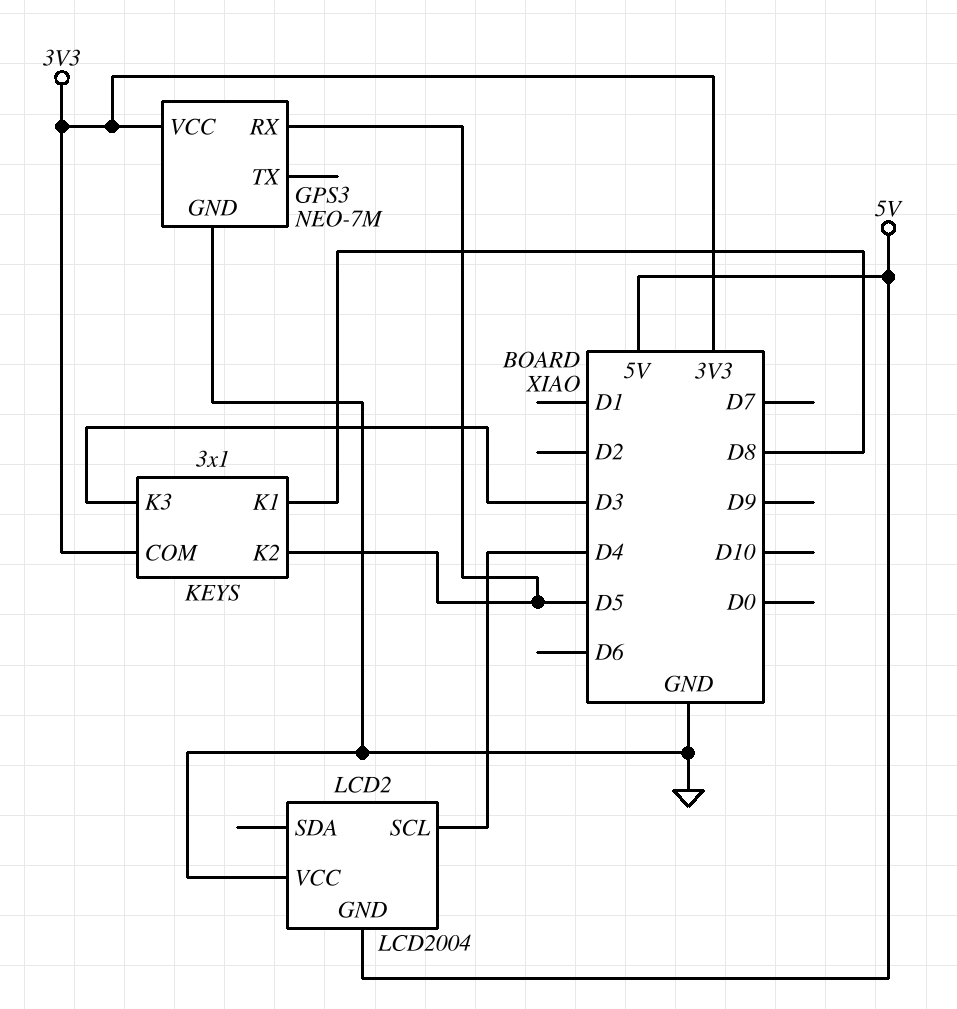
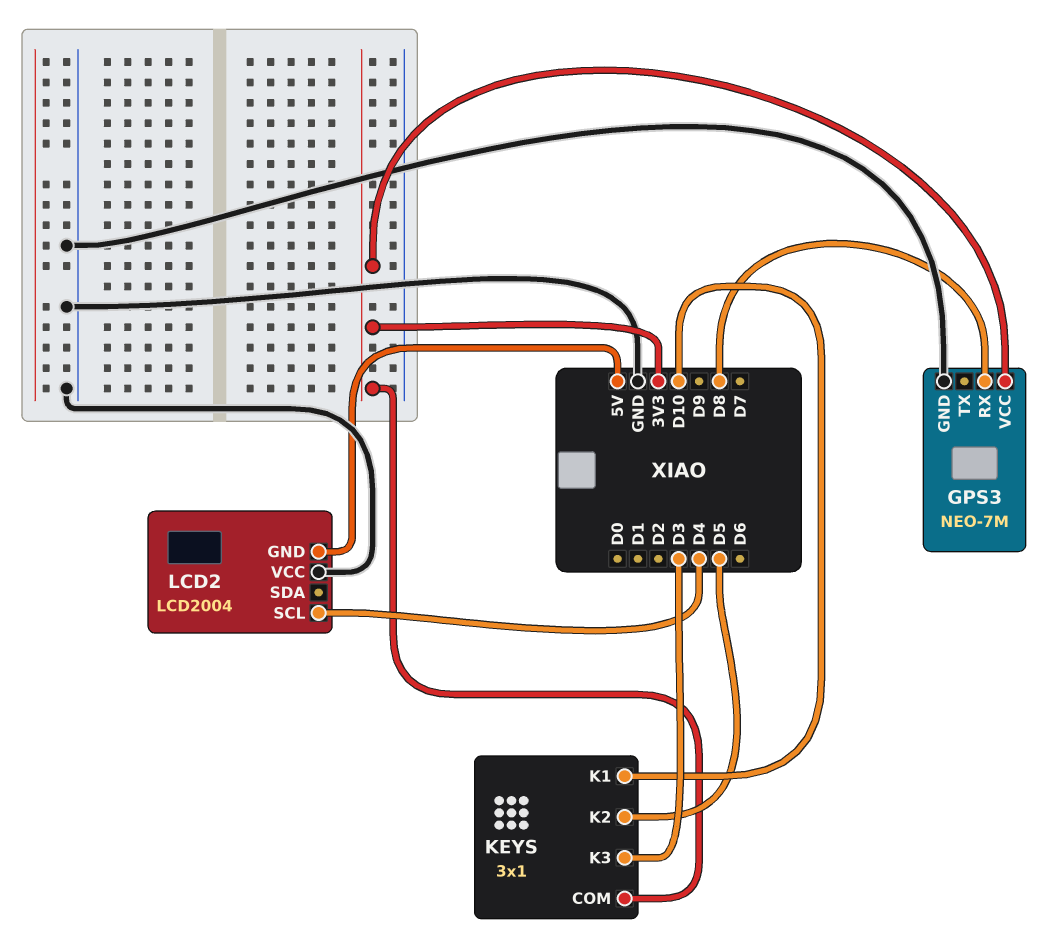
GPS3 pin RX: D5 -> D8
KEYS pin K1: D8 -> D10

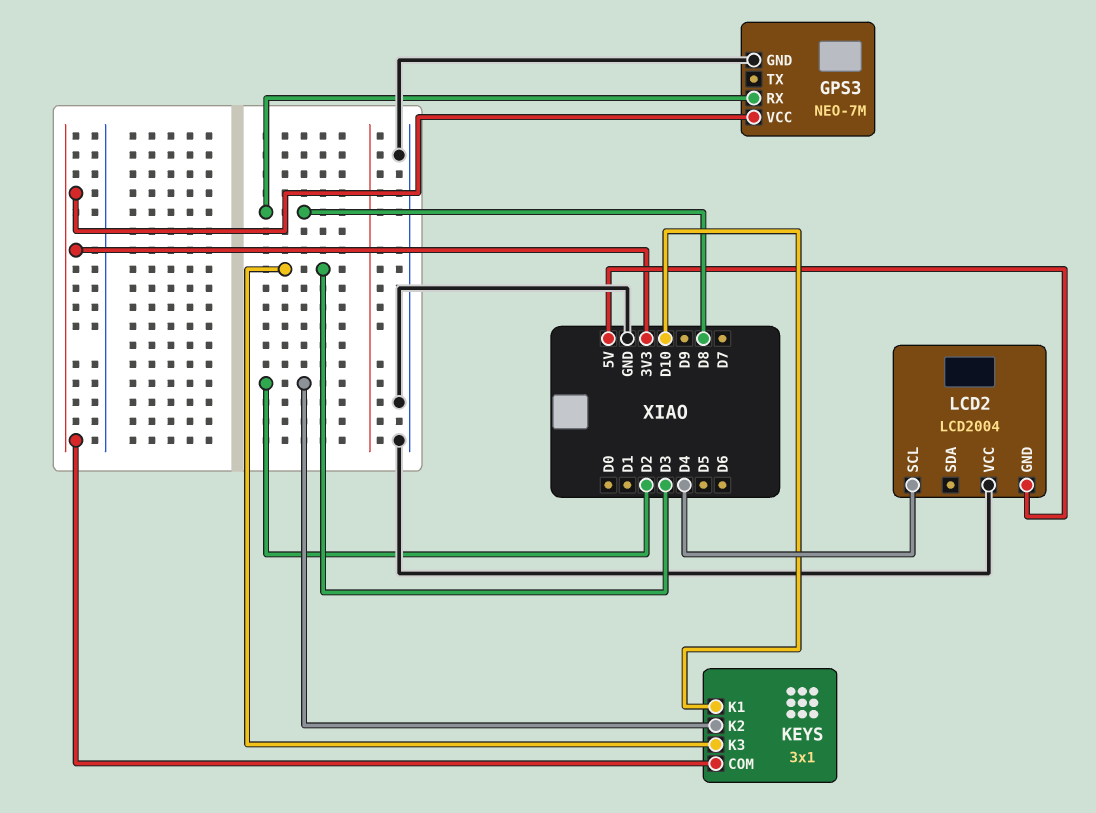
KEYS pin K2: D5 -> D2

